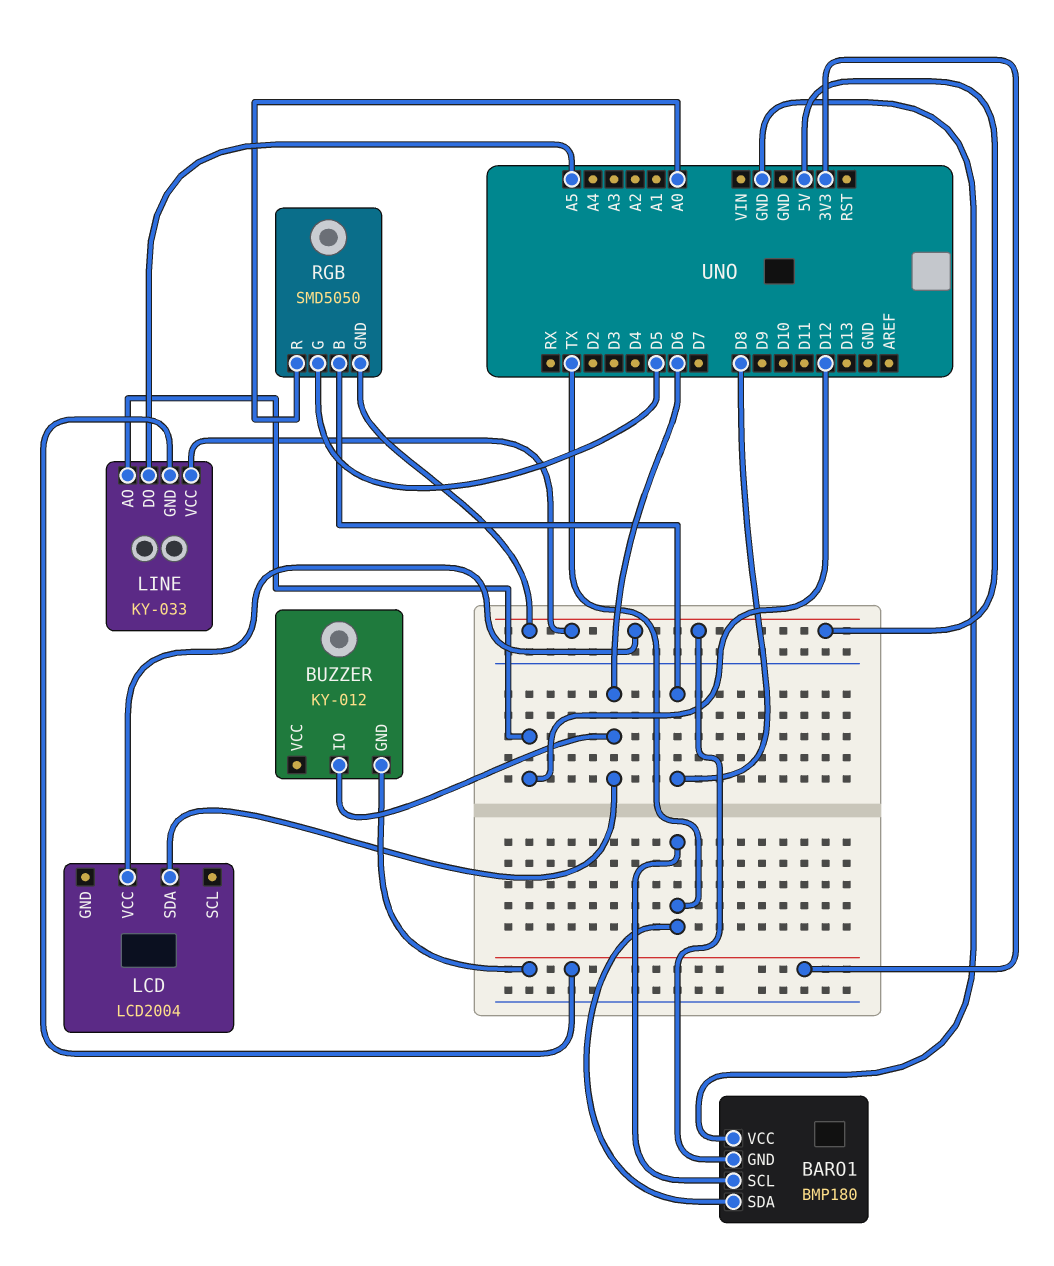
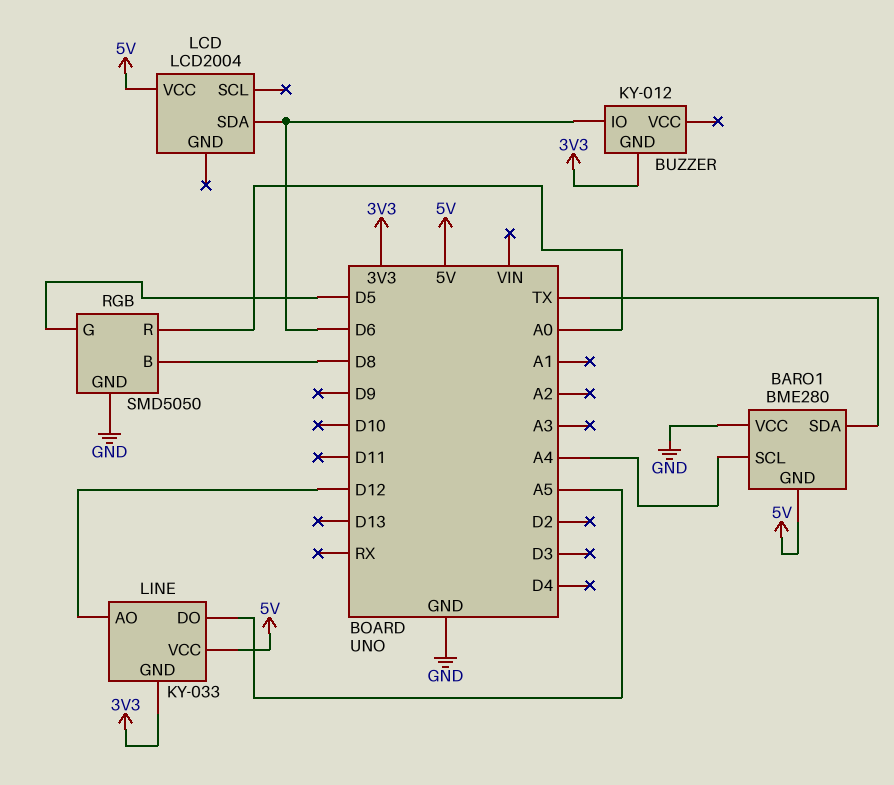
BARO1: BMP180 -> BME280
BARO1 pin SCL: TX -> A4
RGB pin GND: 5V -> GND

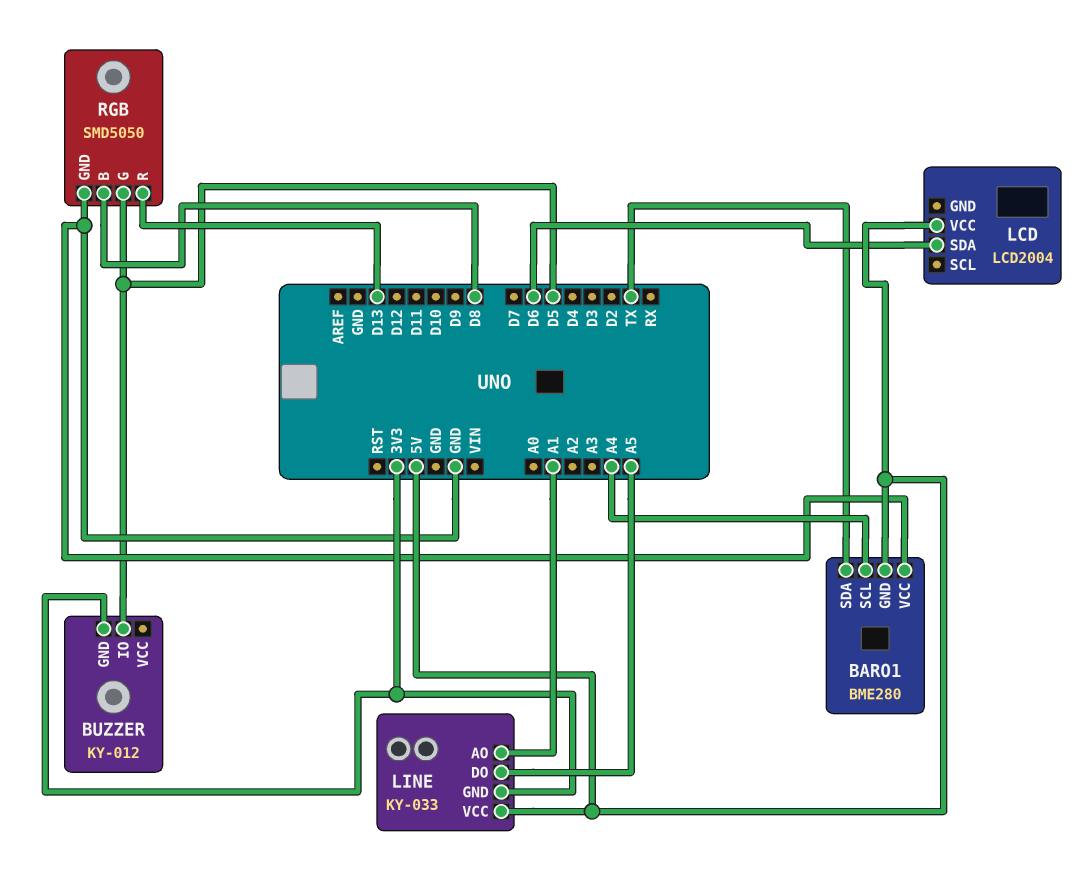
BUZZER pin IO: D6 -> D5
LINE pin AO: D12 -> A1
RGB pin R: A0 -> D13

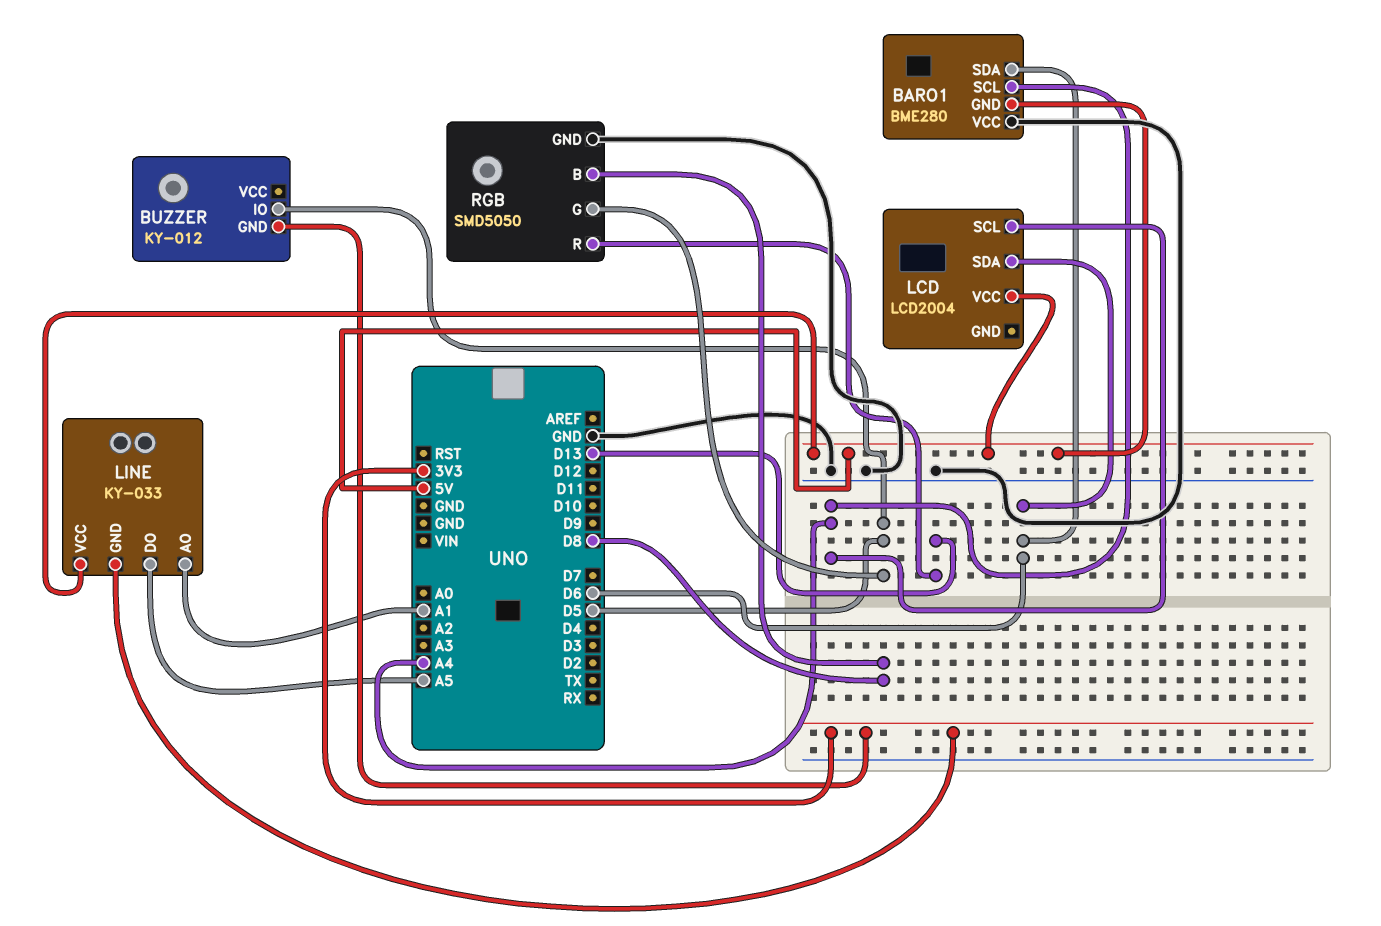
BARO1 pin SDA: TX -> D6
LCD pin SCL: none -> A4

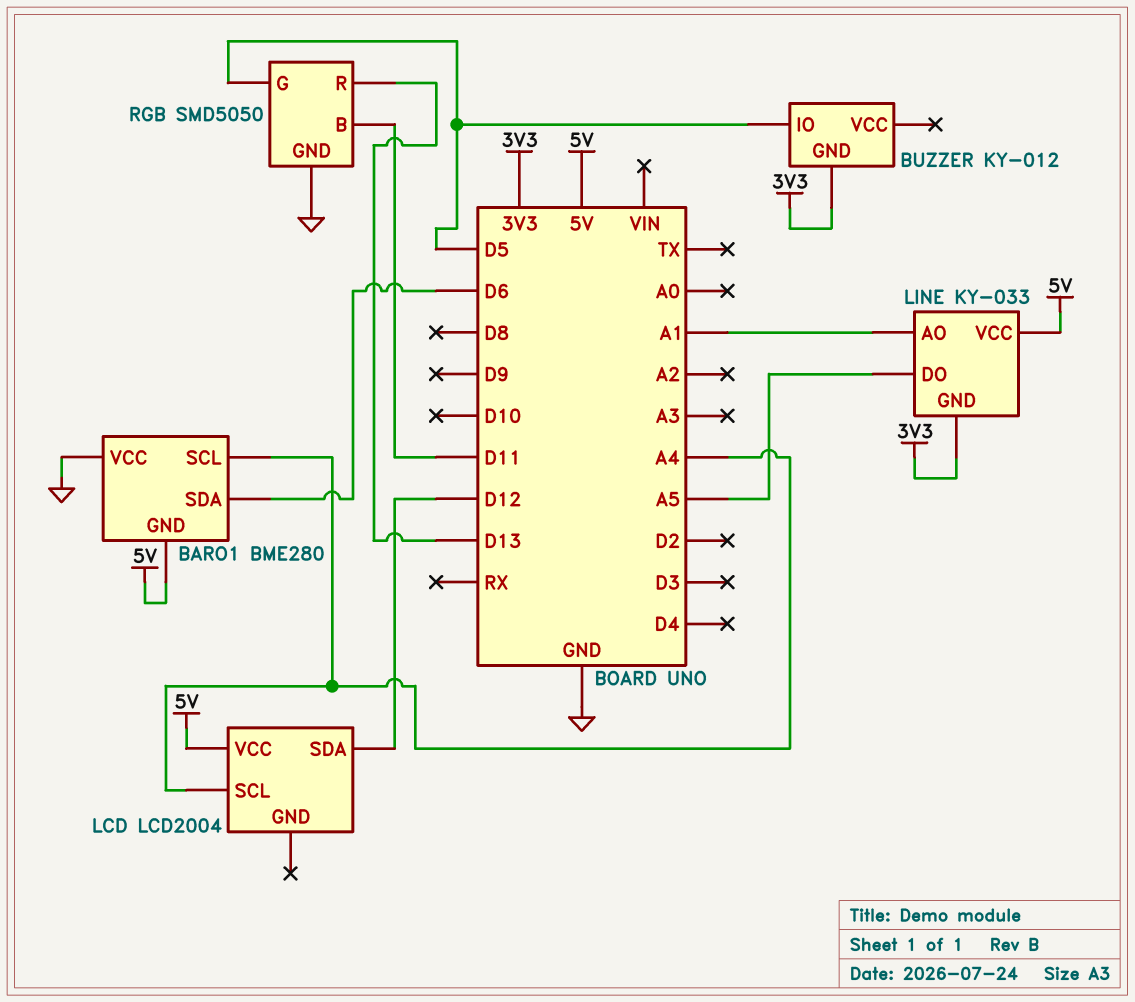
LCD pin SDA: D6 -> D12
RGB pin B: D8 -> D11

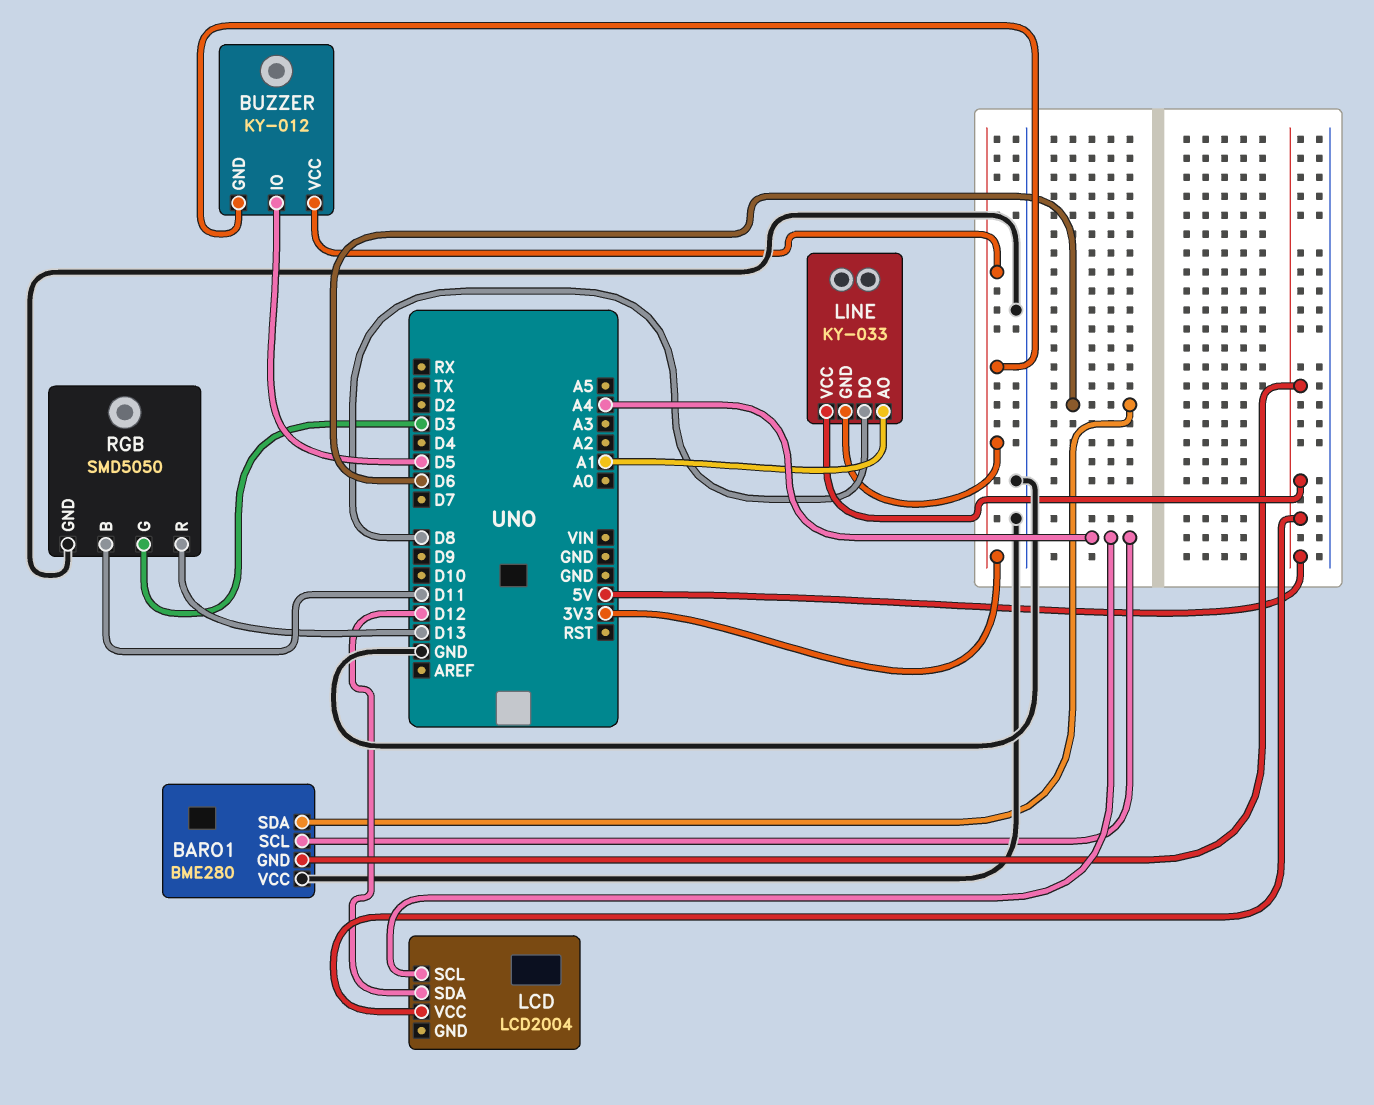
BUZZER pin VCC: none -> 3V3
LINE pin DO: A5 -> D8
RGB pin G: D5 -> D3

